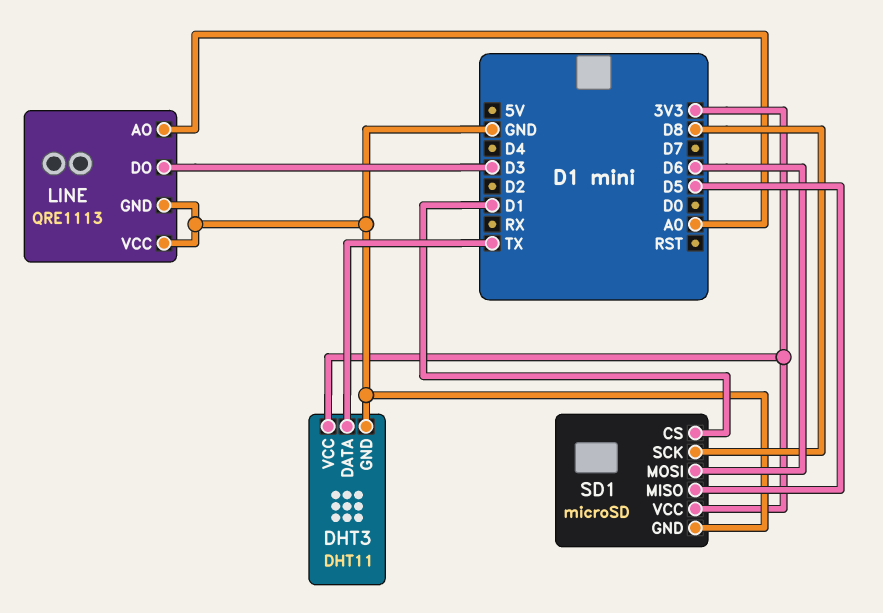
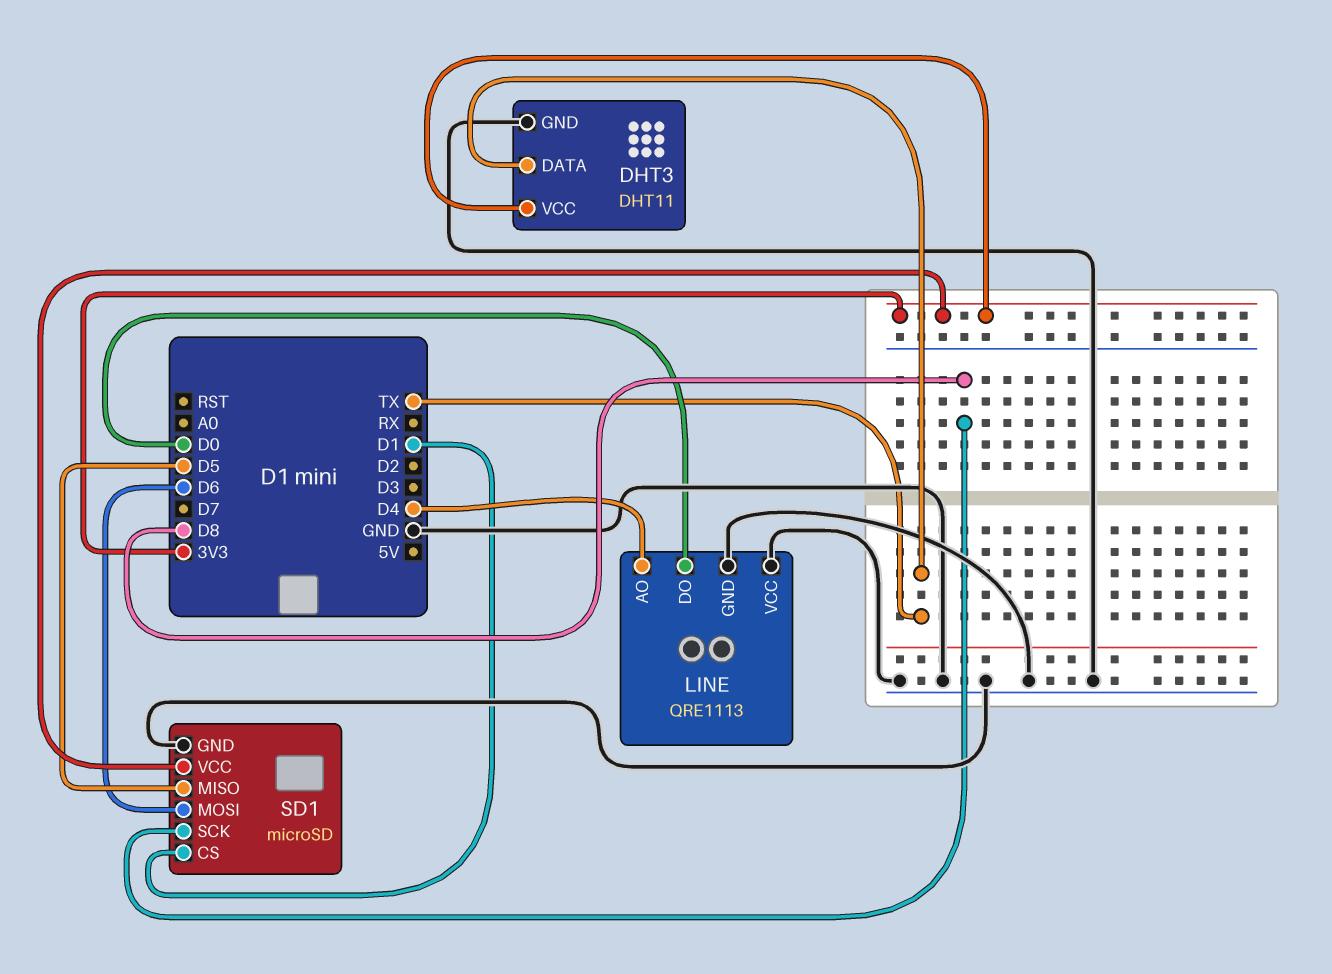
LINE pin AO: A0 -> D4
LINE pin DO: D3 -> D0

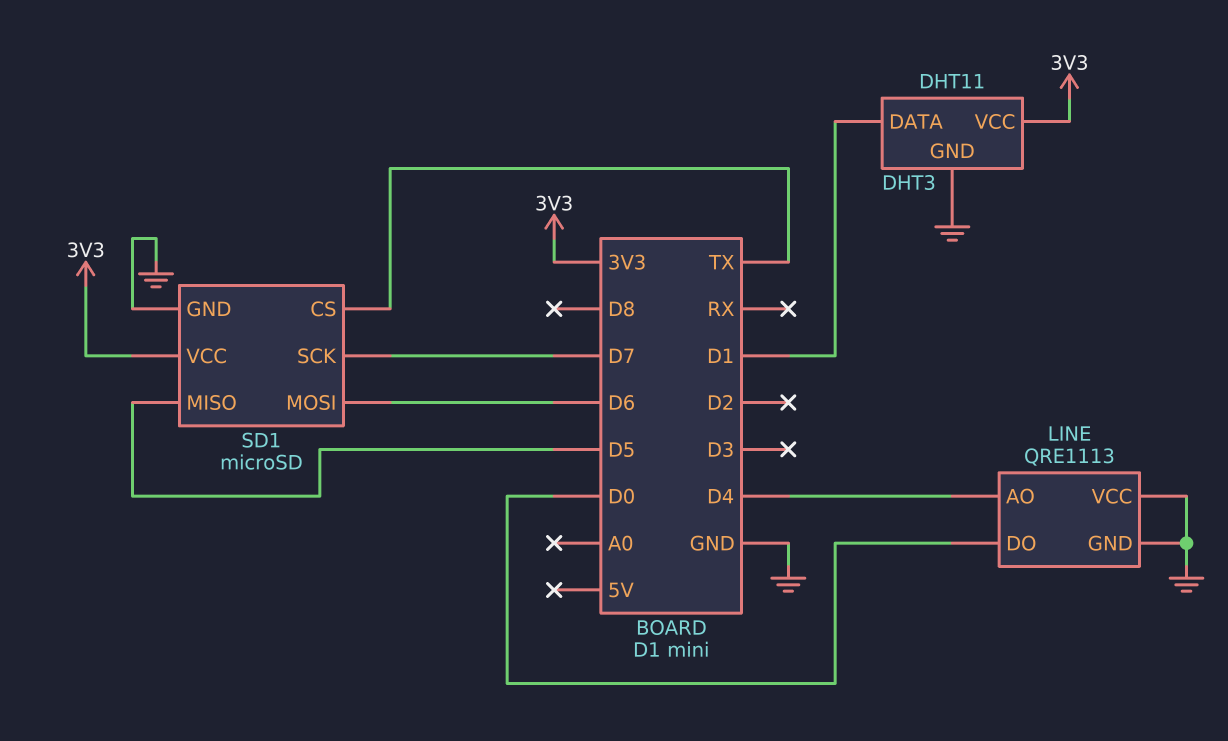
DHT3 pin DATA: TX -> D1
SD1 pin CS: D1 -> TX
SD1 pin SCK: D8 -> D7

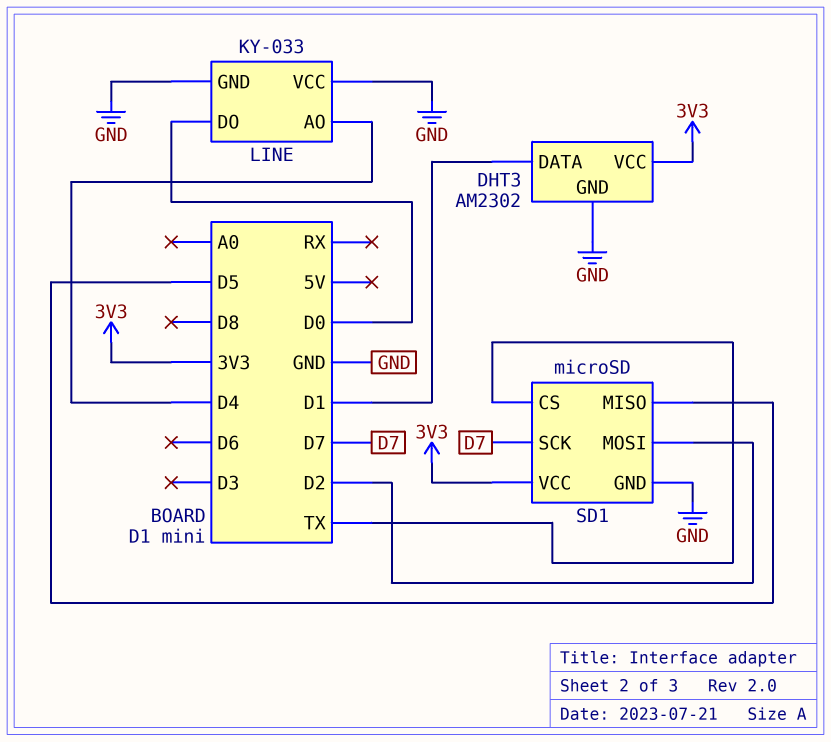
DHT3: DHT11 -> AM2302
LINE: QRE1113 -> KY-033
SD1 pin MOSI: D6 -> D2

